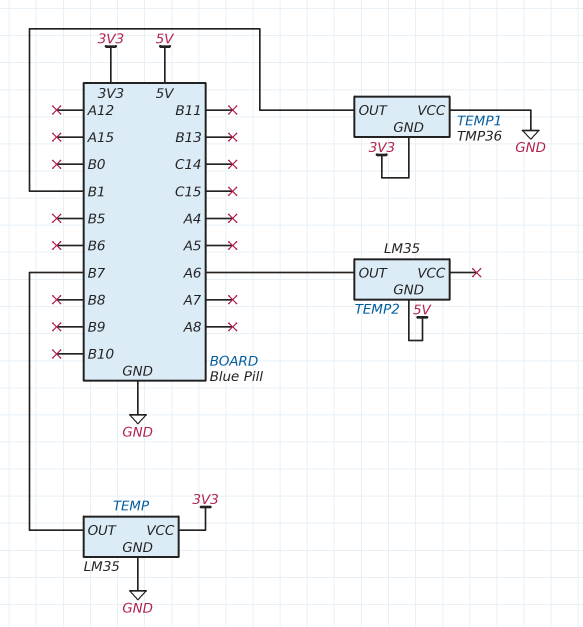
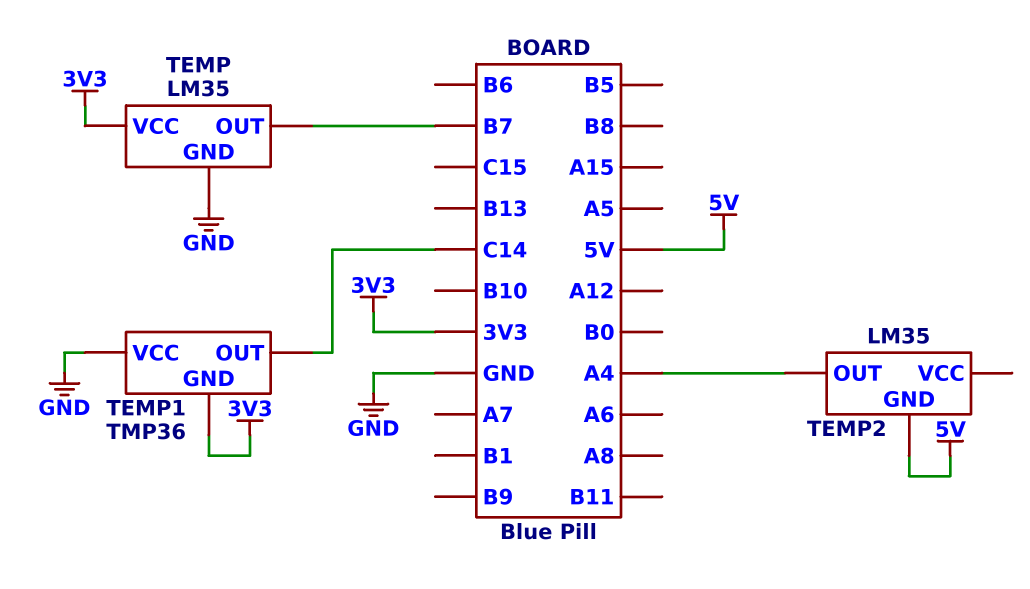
TEMP1 pin OUT: B1 -> C14
TEMP2 pin OUT: A6 -> A4

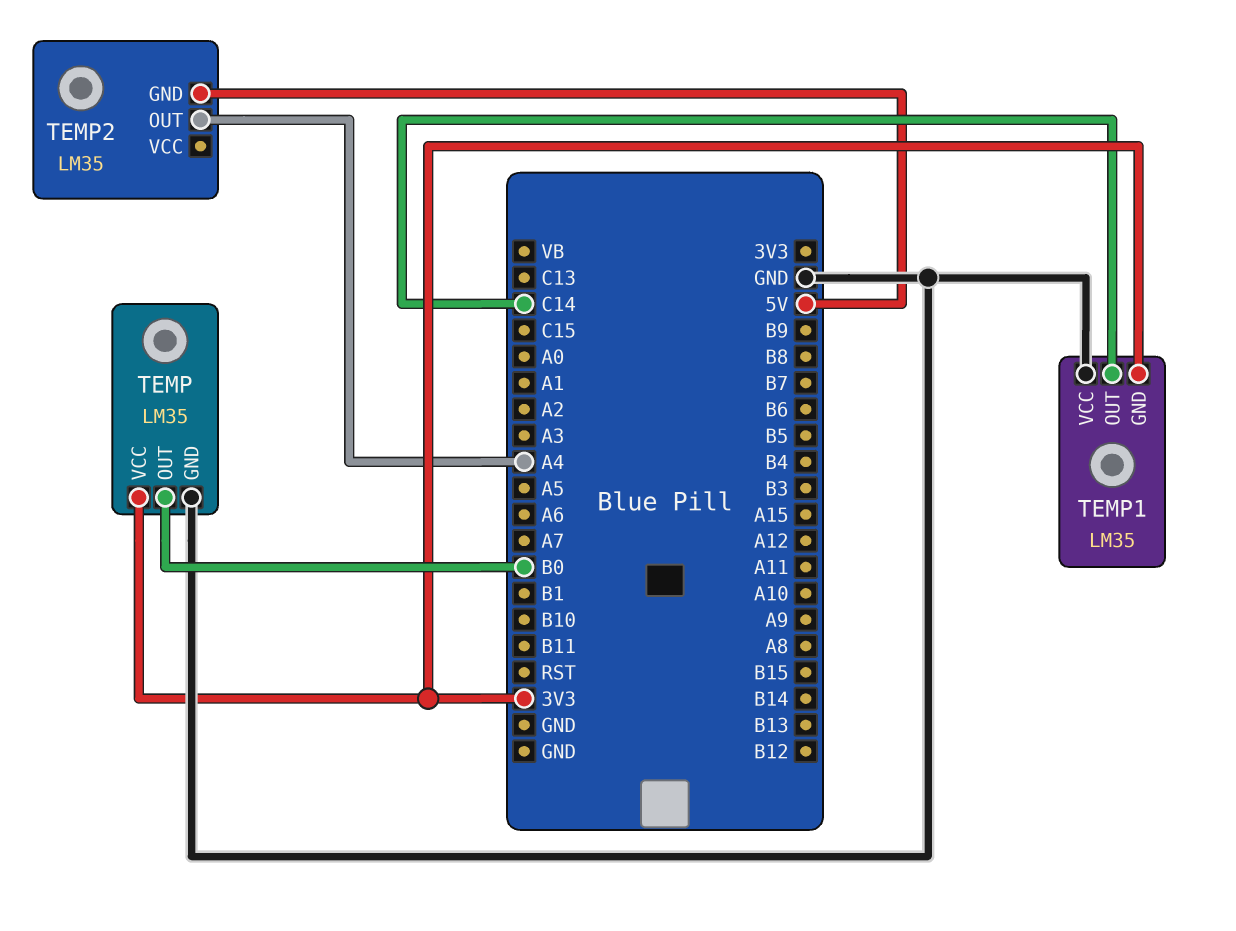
TEMP pin OUT: B7 -> B0
TEMP1: TMP36 -> LM35

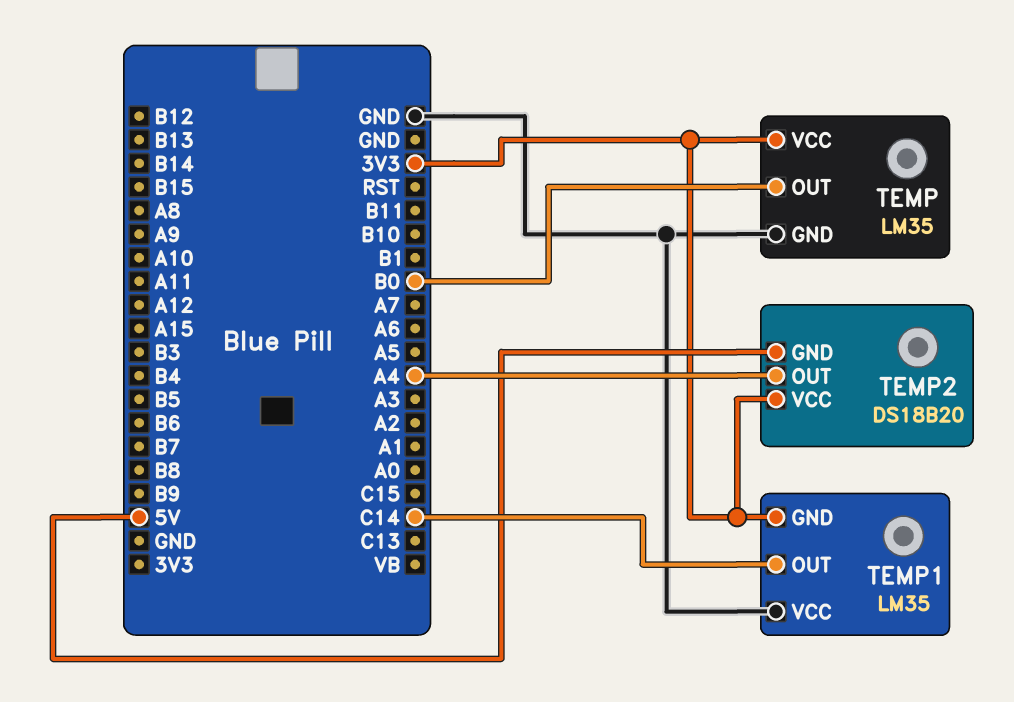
TEMP2: LM35 -> DS18B20
TEMP2 pin VCC: none -> 3V3

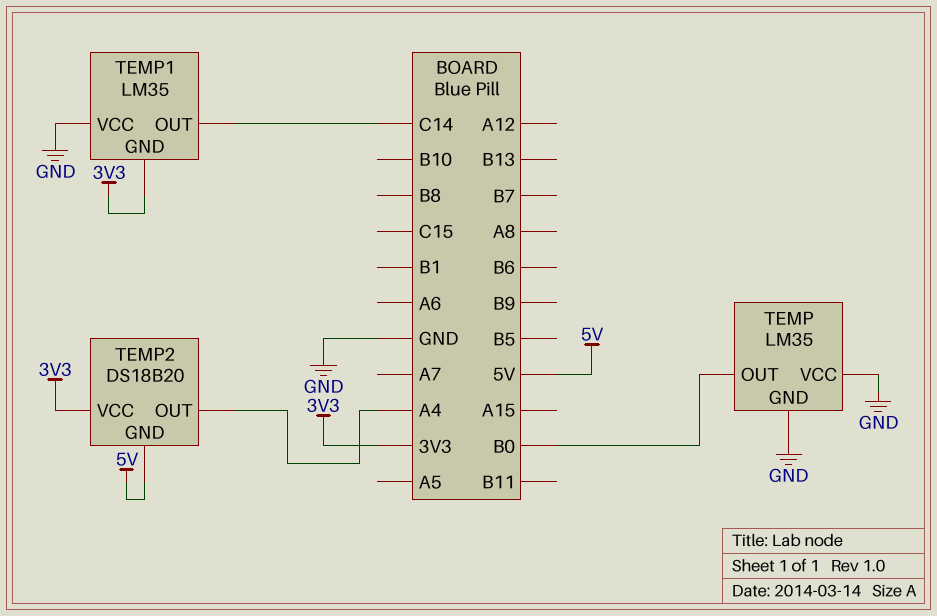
TEMP pin VCC: 3V3 -> GND

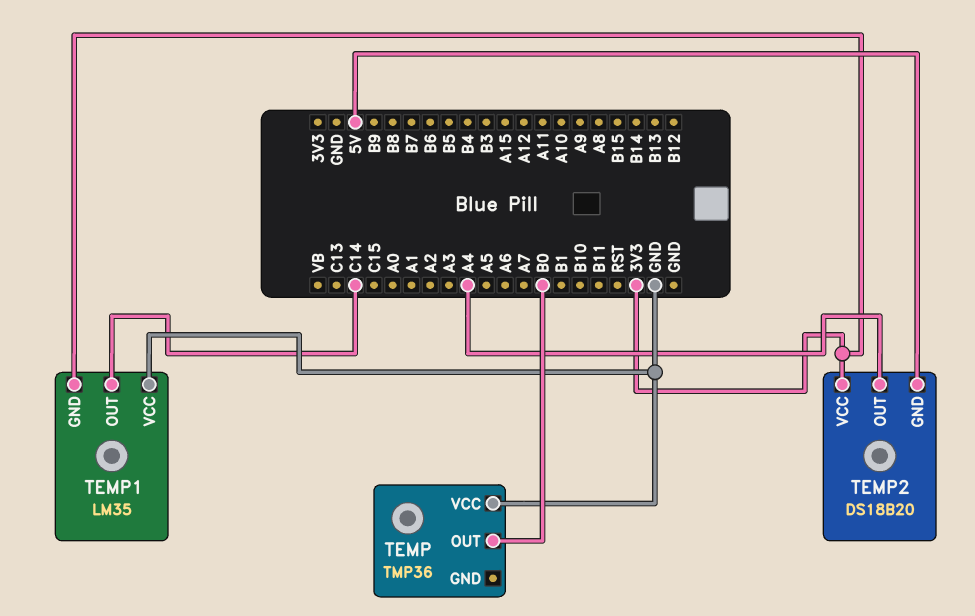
TEMP: LM35 -> TMP36
TEMP pin GND: GND -> none

